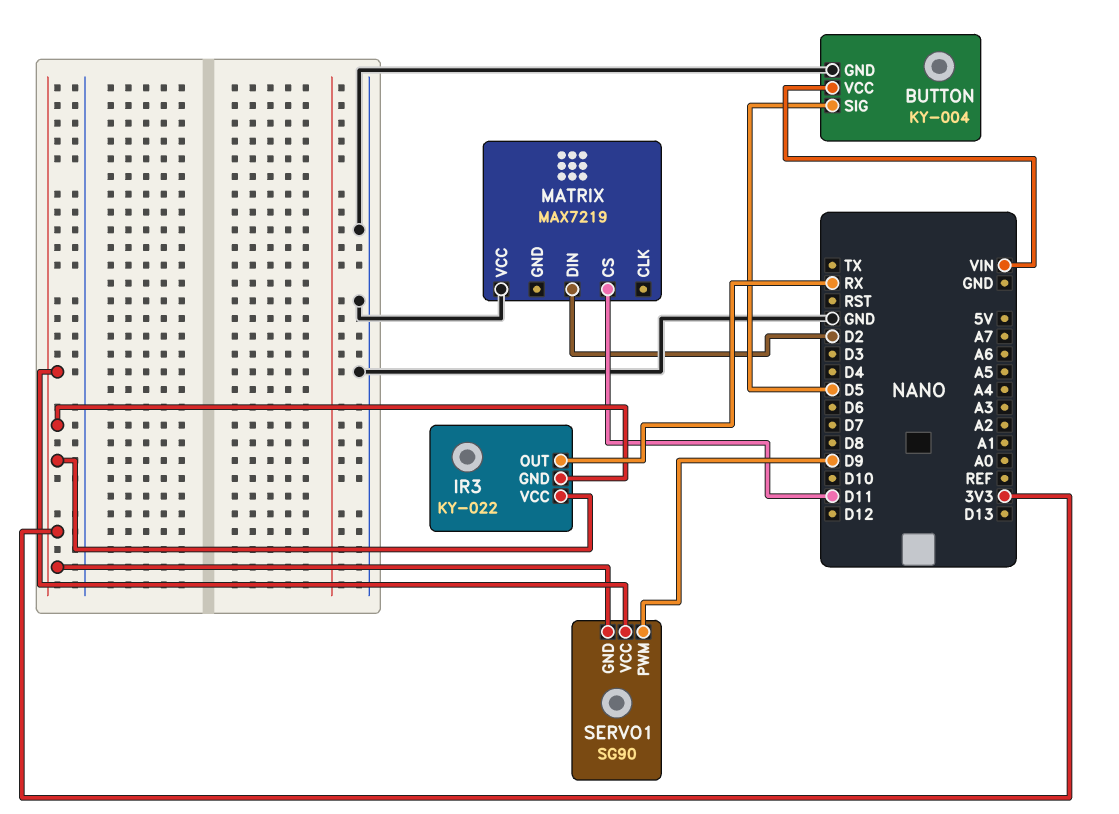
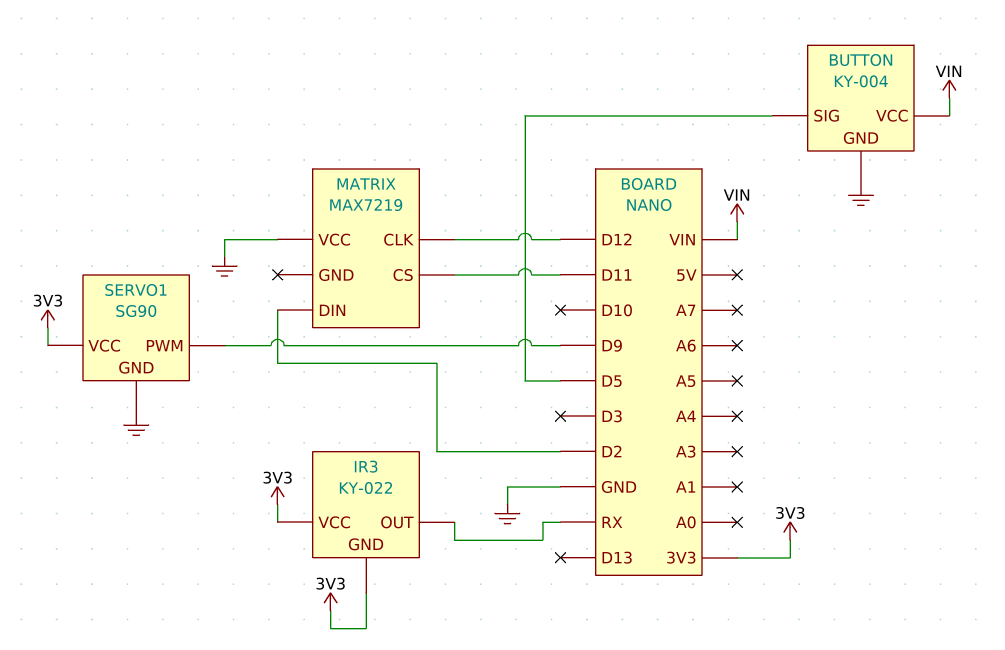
MATRIX pin CLK: none -> D12
SERVO1 pin GND: 3V3 -> GND

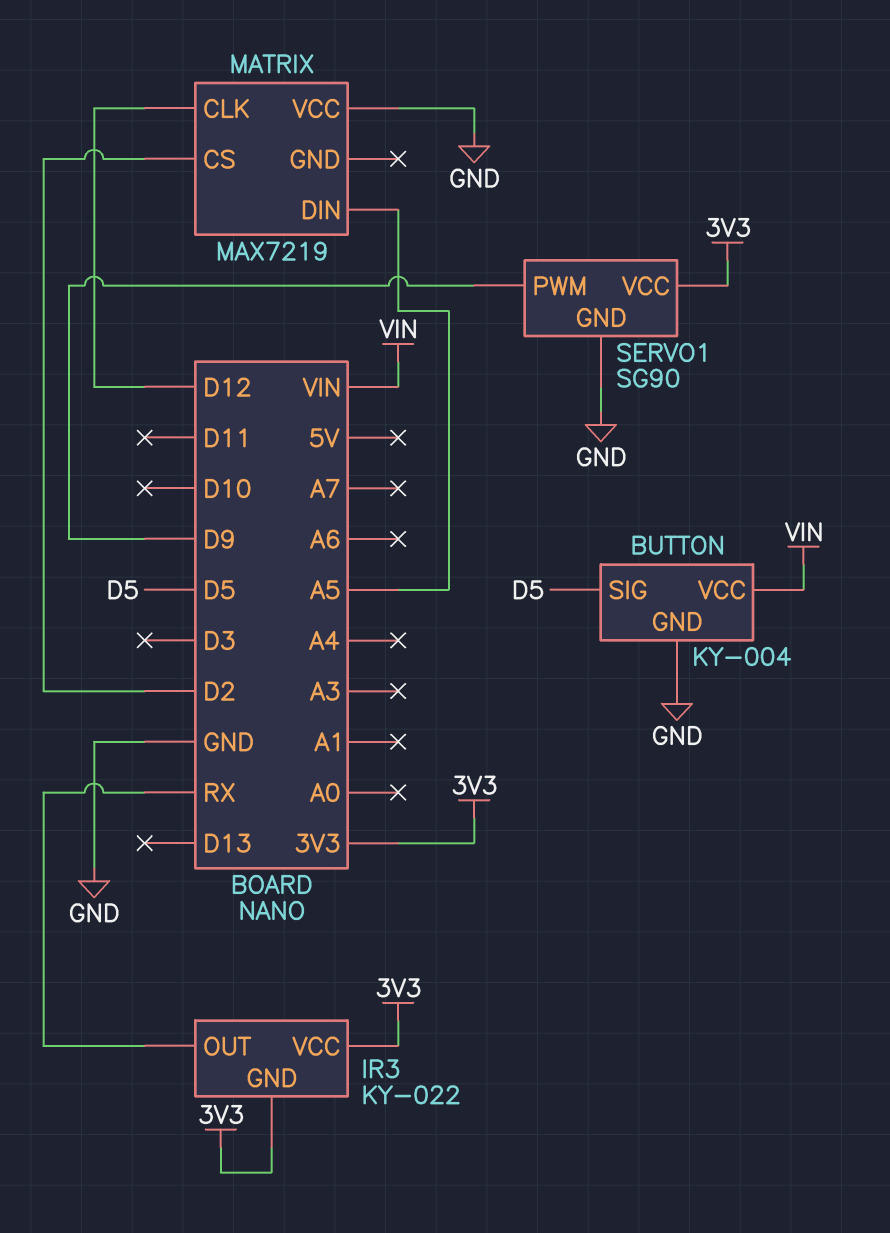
MATRIX pin CS: D11 -> D2
MATRIX pin DIN: D2 -> A5

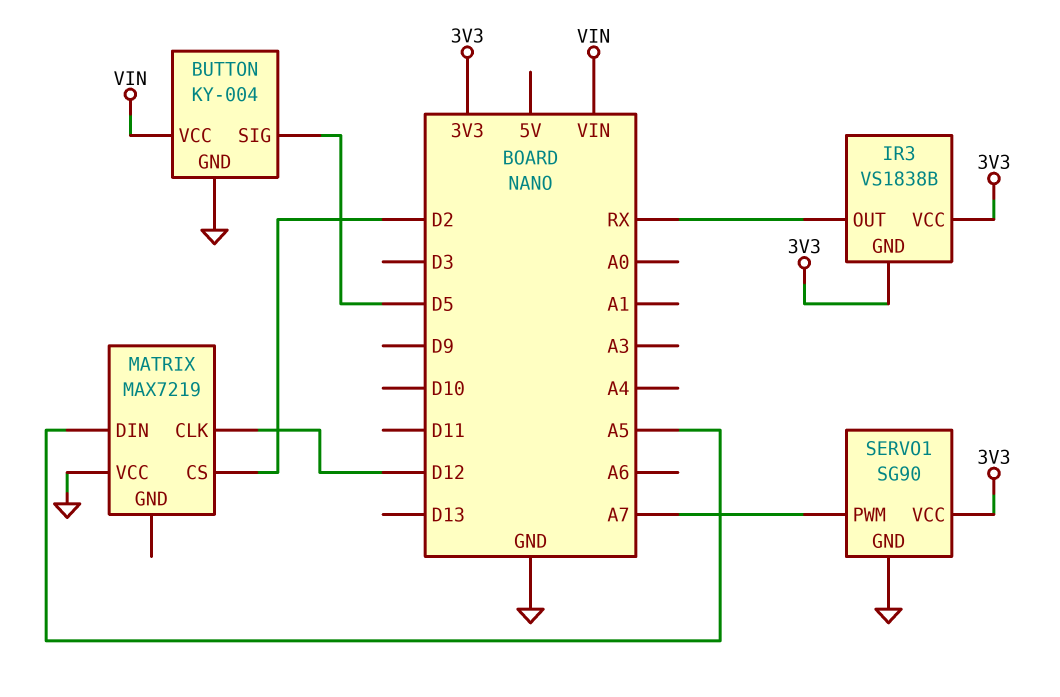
IR3: KY-022 -> VS1838B
SERVO1 pin PWM: D9 -> A7

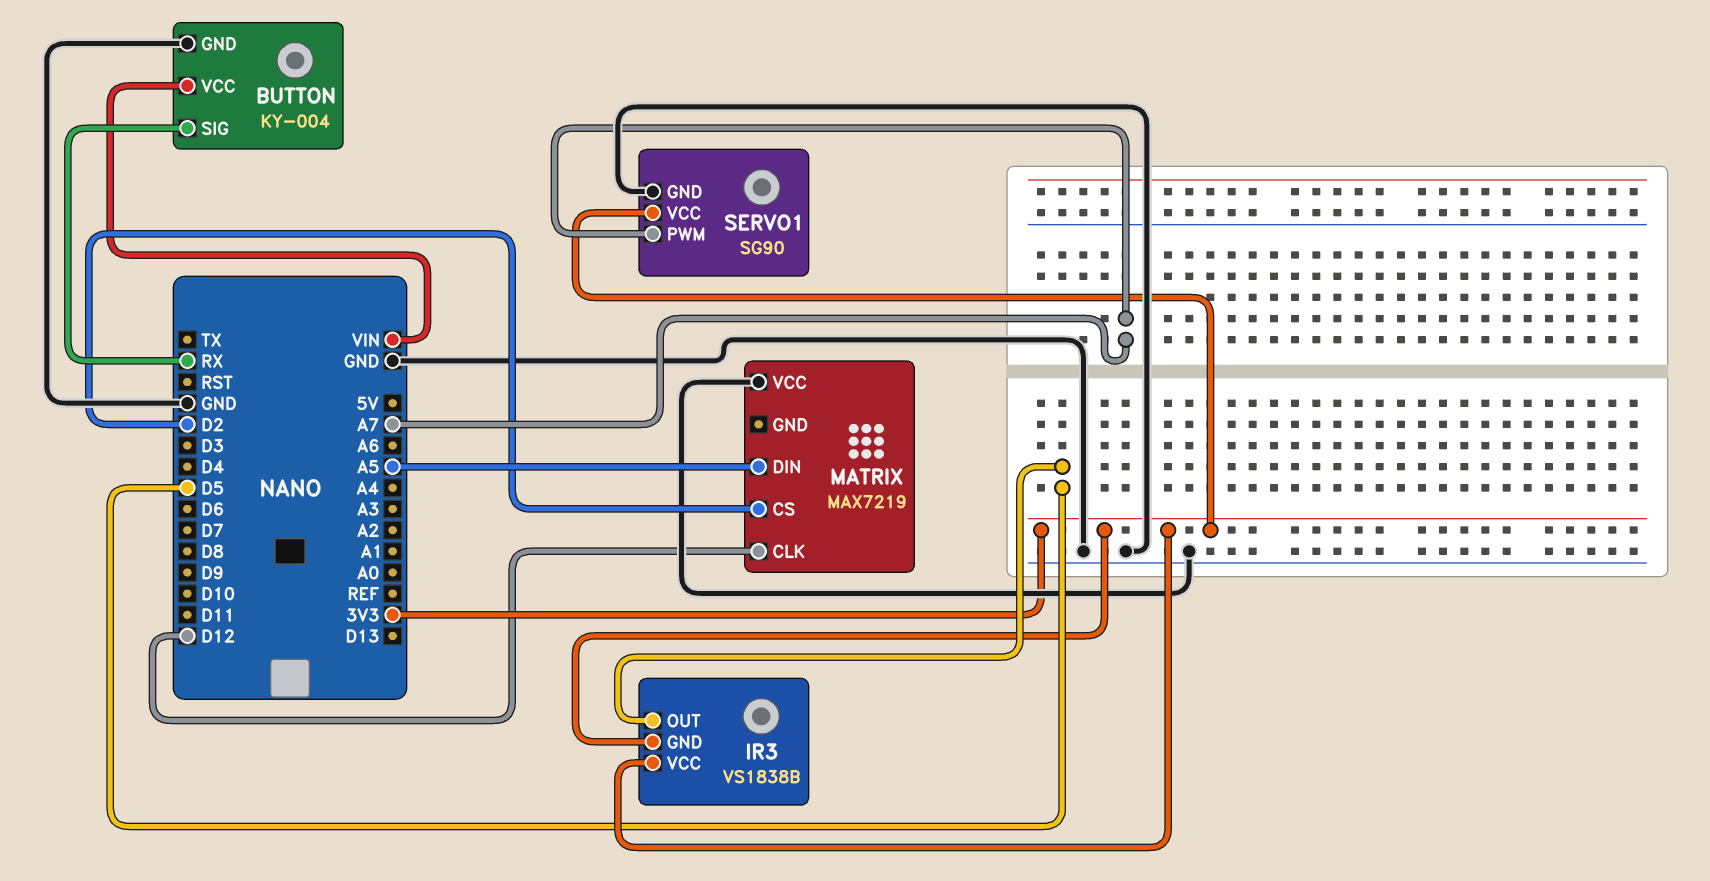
BUTTON pin SIG: D5 -> RX
IR3 pin OUT: RX -> D5

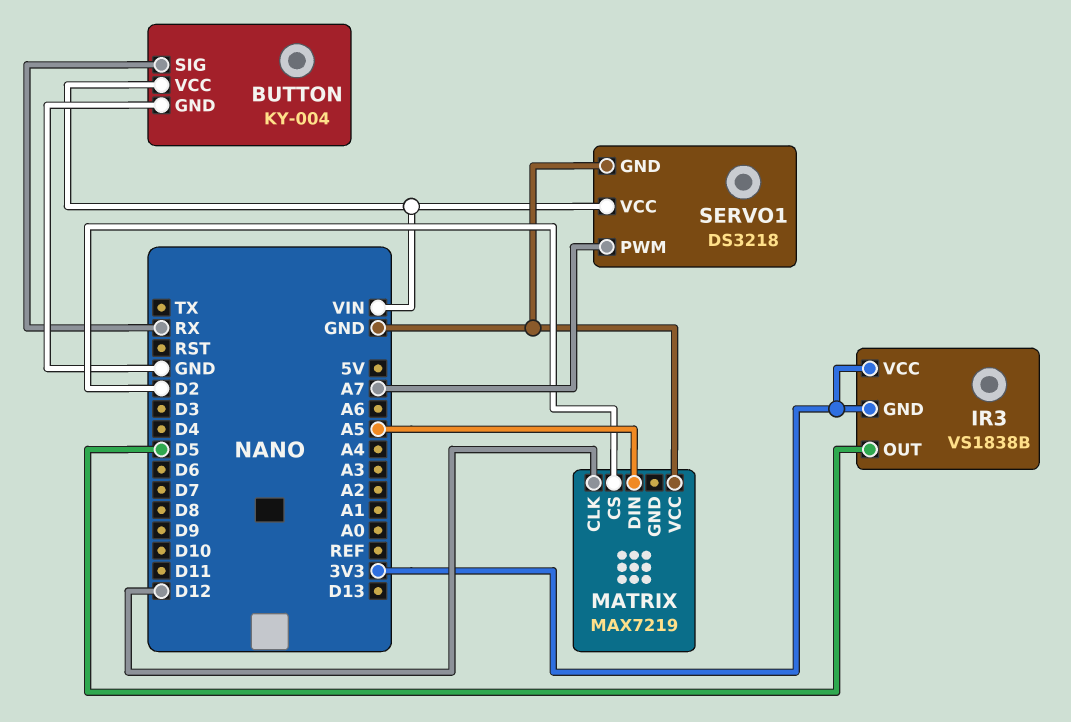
SERVO1: SG90 -> DS3218
SERVO1 pin VCC: 3V3 -> VIN

